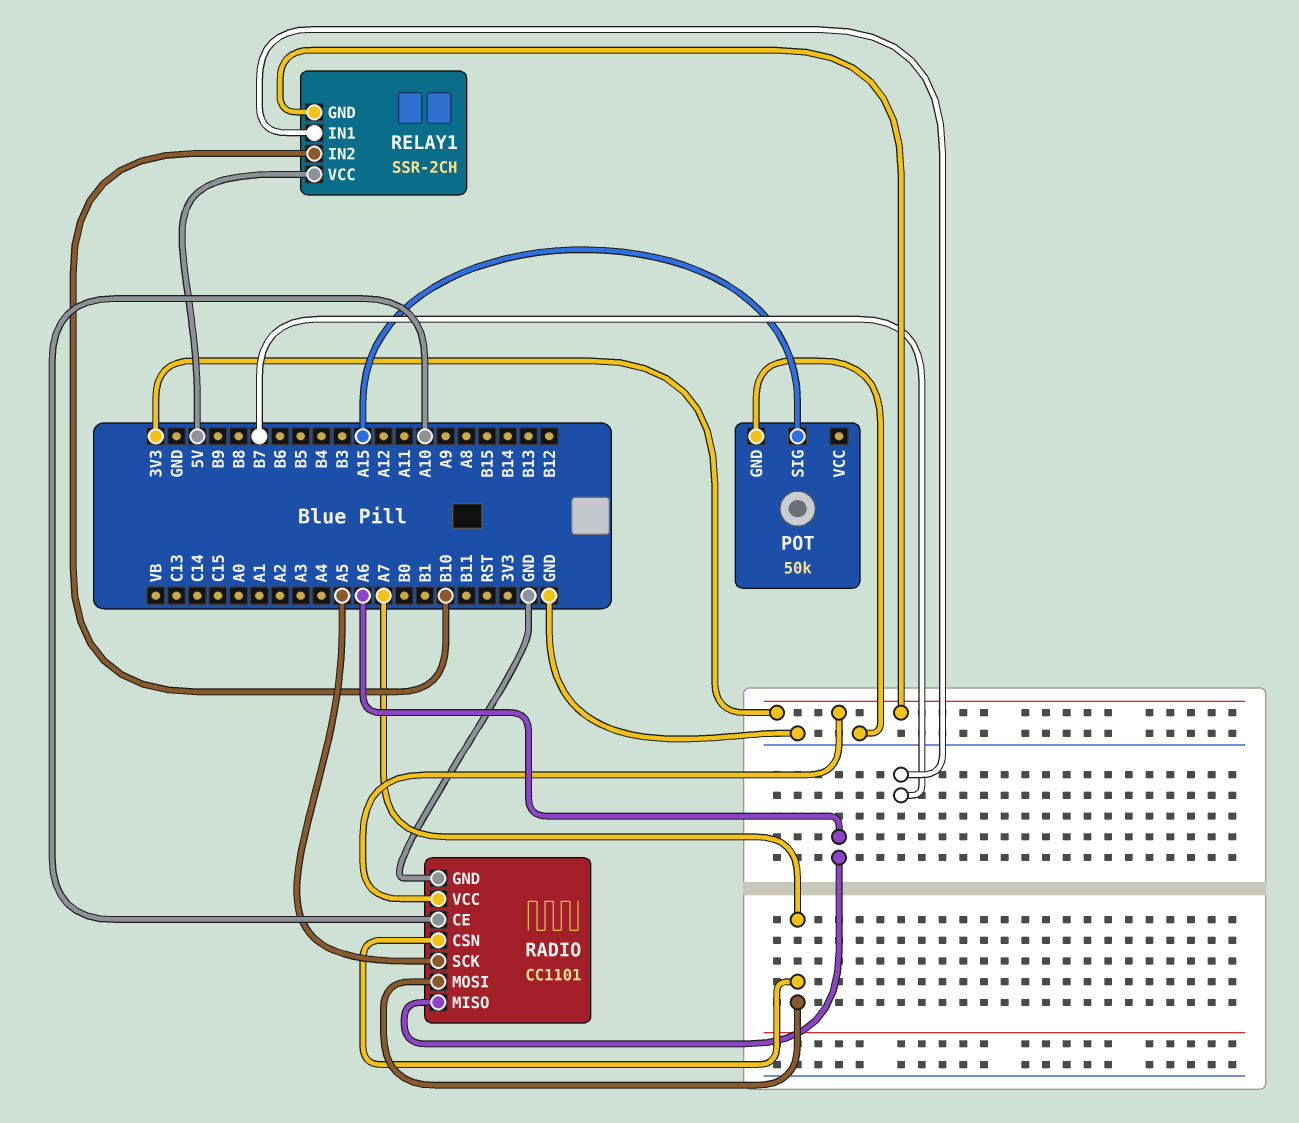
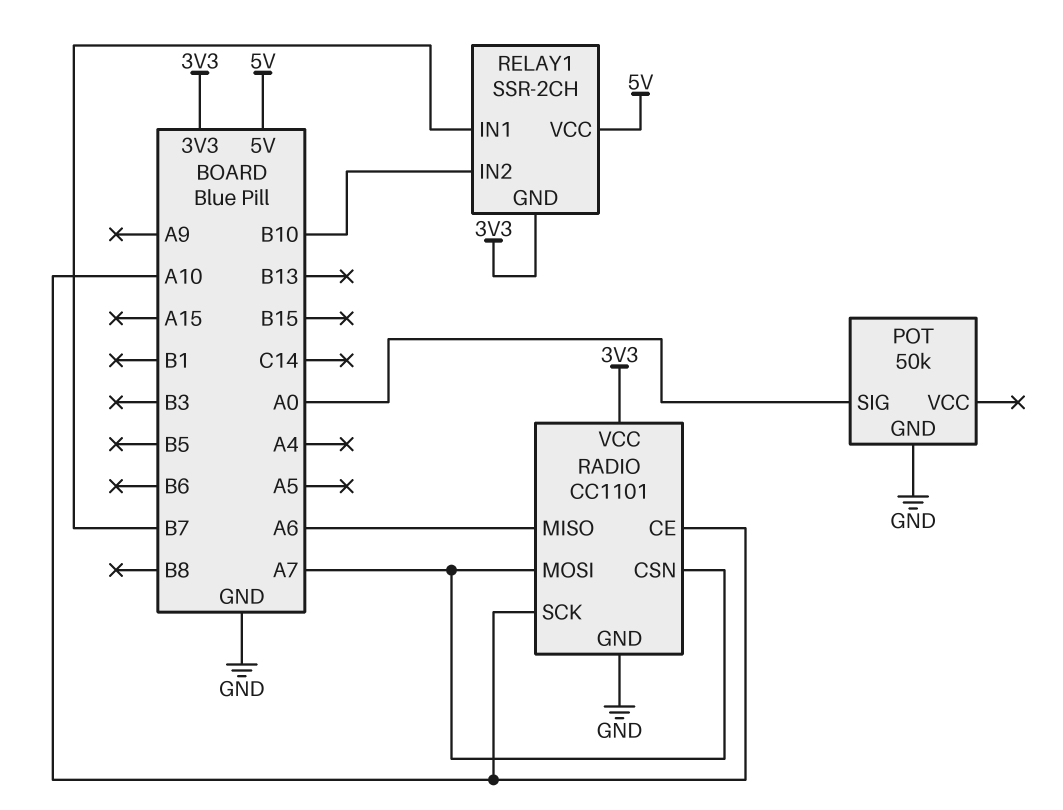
POT pin SIG: A15 -> A0
RADIO pin SCK: A5 -> A10

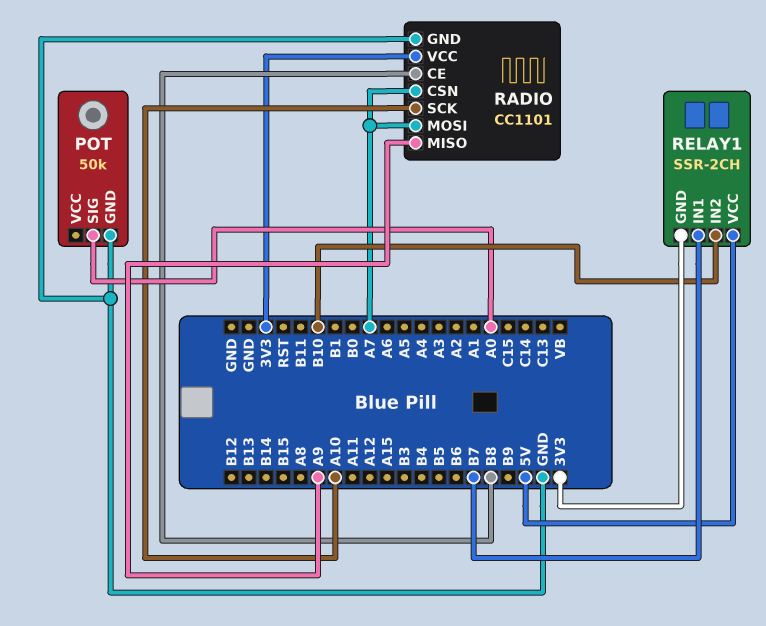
RADIO pin CE: A10 -> B8
RADIO pin MISO: A6 -> A9

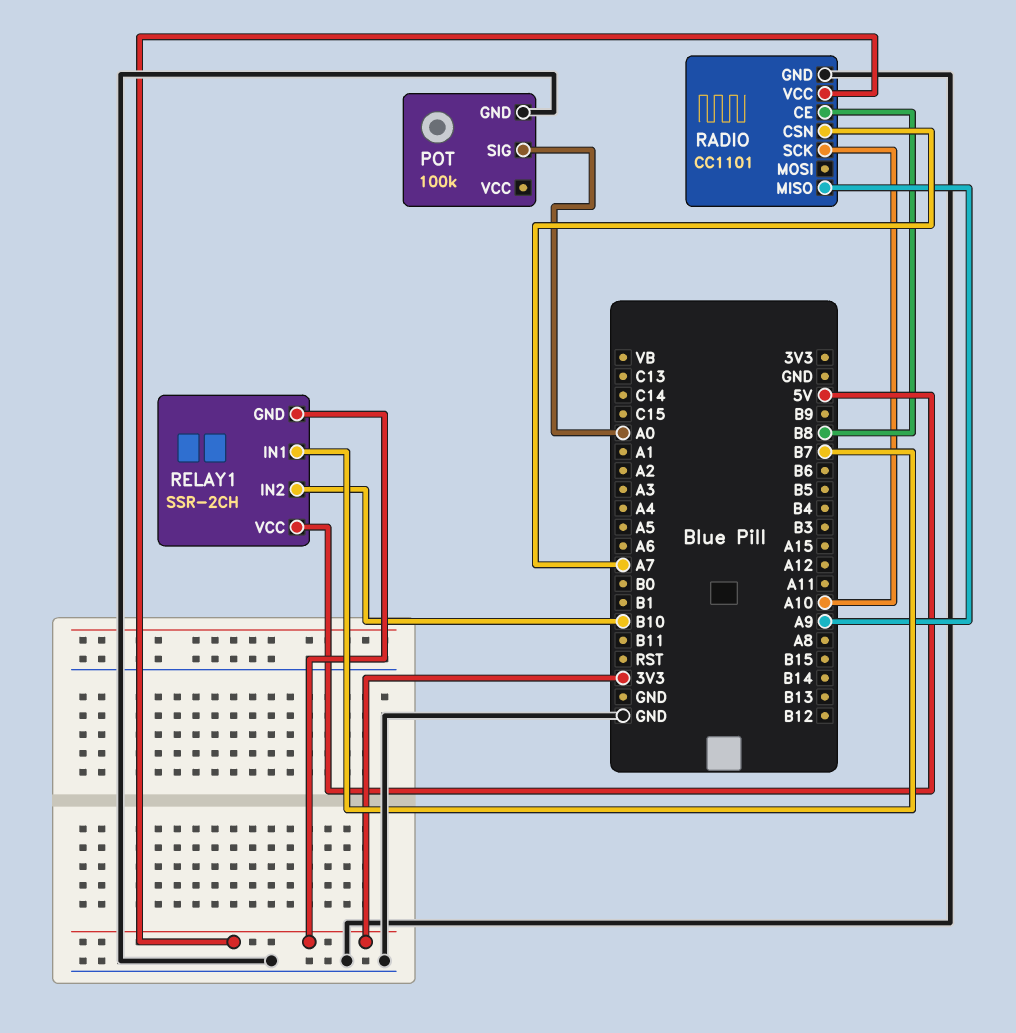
POT: 50k -> 100k
RADIO pin MOSI: A7 -> none

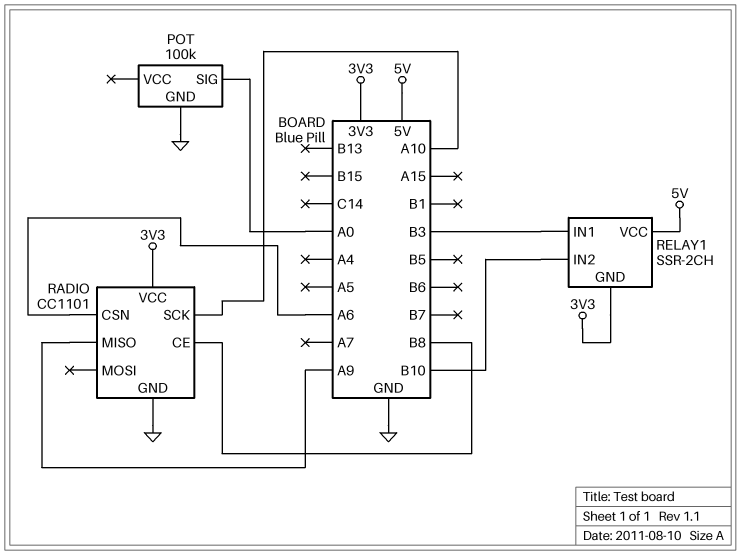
RADIO pin CSN: A7 -> A6
RELAY1 pin IN1: B7 -> B3

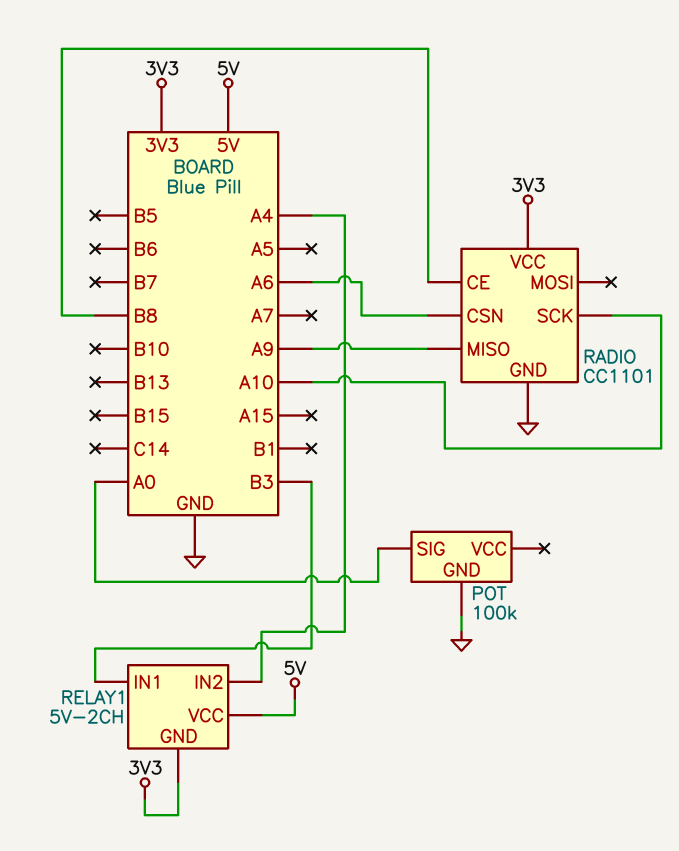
RELAY1: SSR-2CH -> 5V-2CH
RELAY1 pin IN2: B10 -> A4

